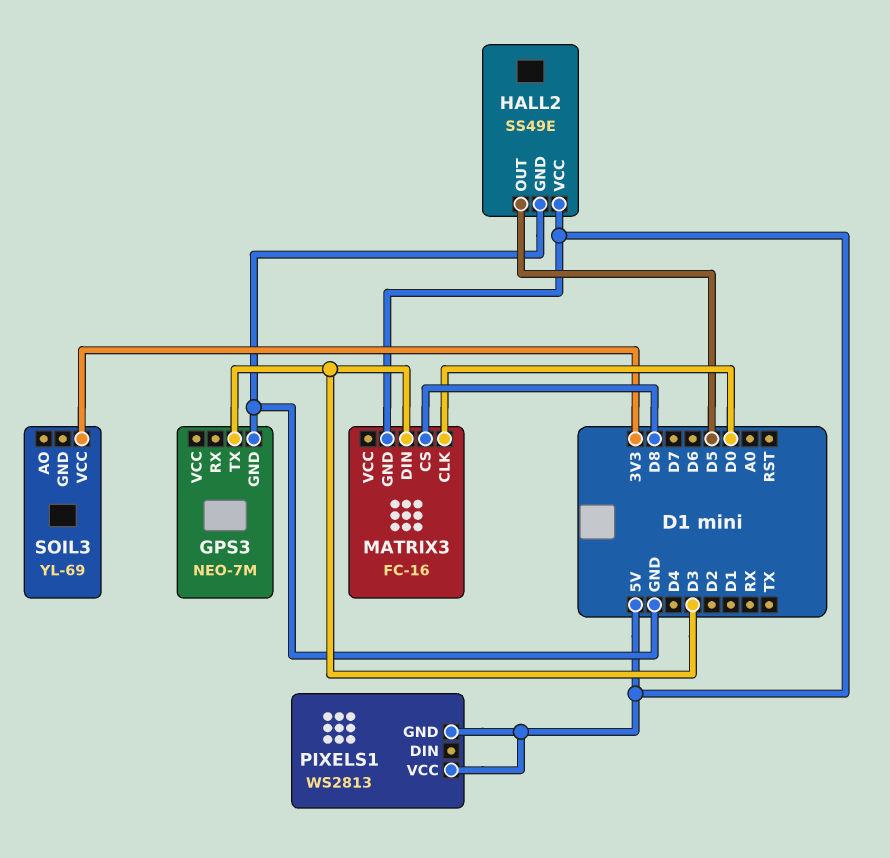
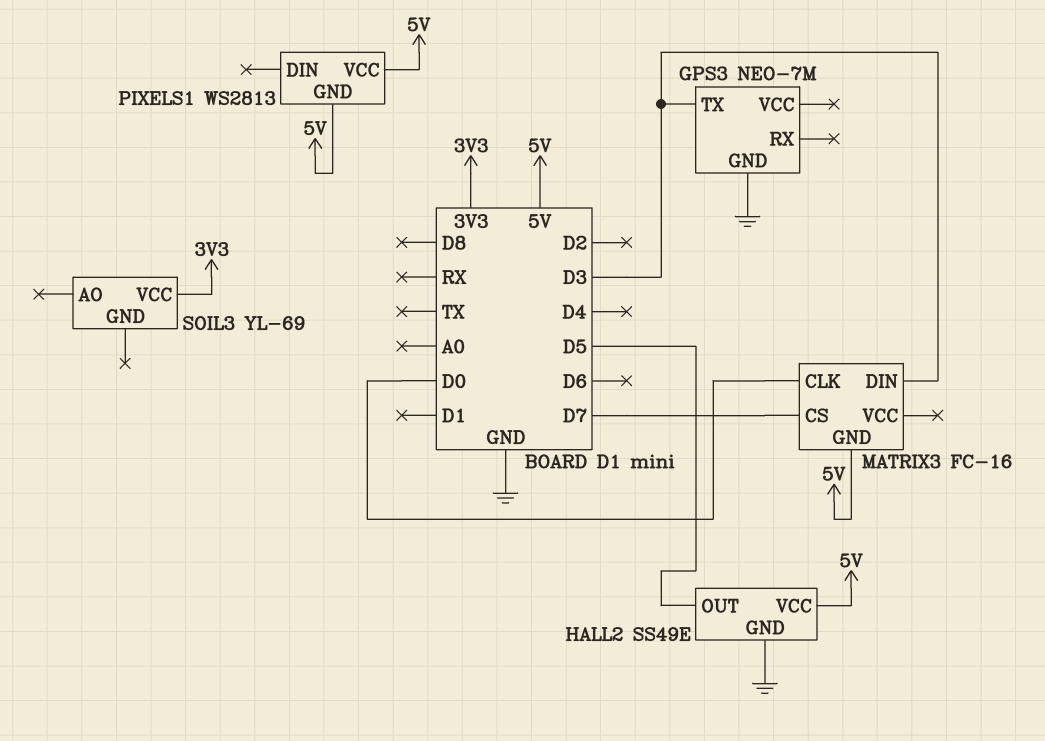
MATRIX3 pin CS: D8 -> D7

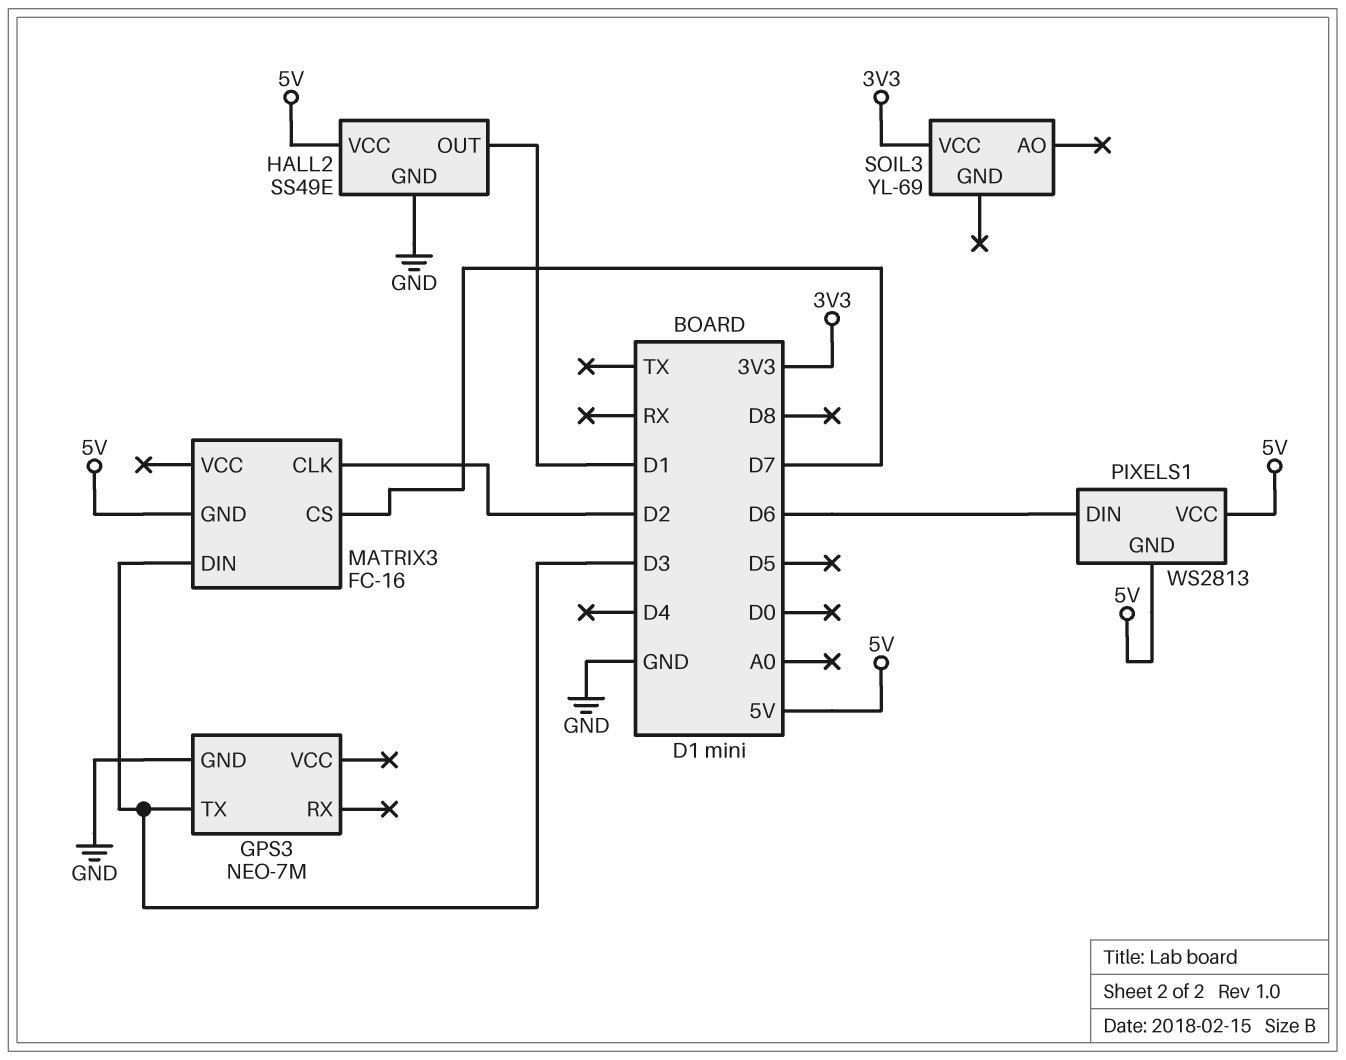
HALL2 pin OUT: D5 -> D1
MATRIX3 pin CLK: D0 -> D2
PIXELS1 pin DIN: none -> D6

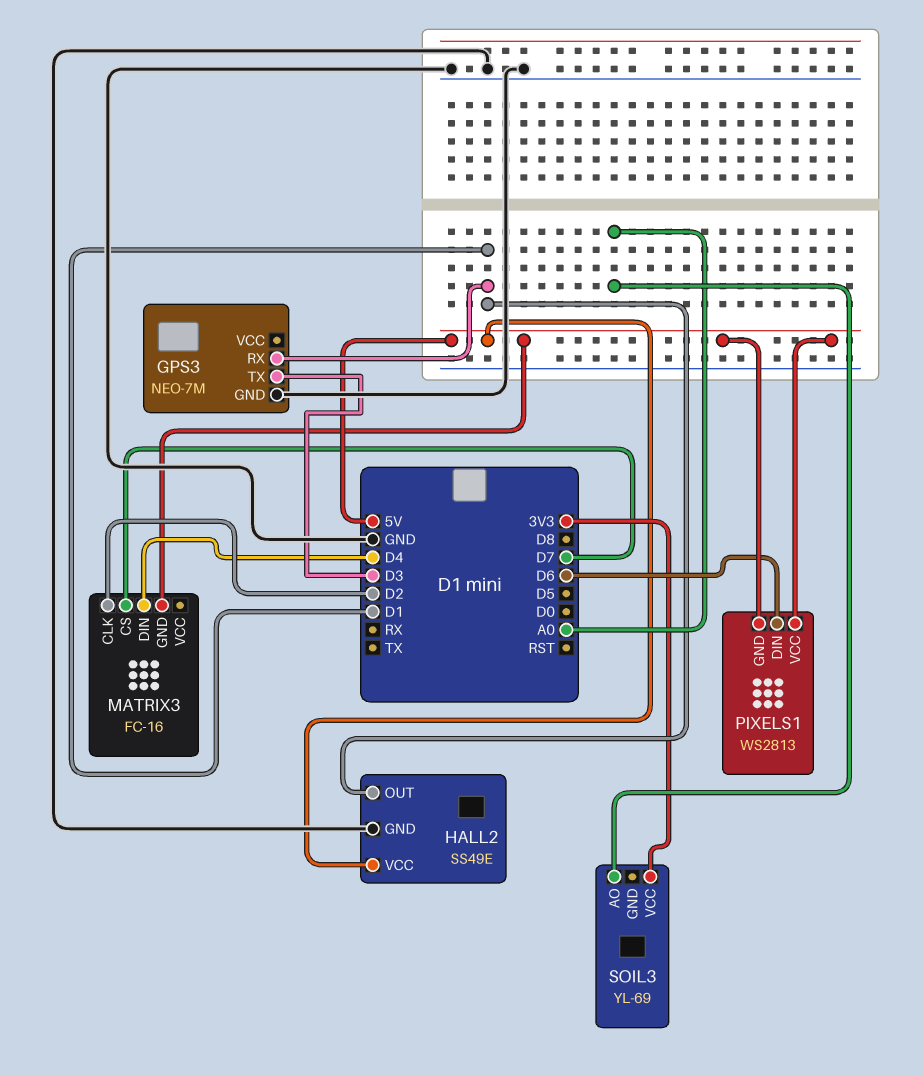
GPS3 pin RX: none -> D1
MATRIX3 pin DIN: D3 -> D4
SOIL3 pin AO: none -> A0

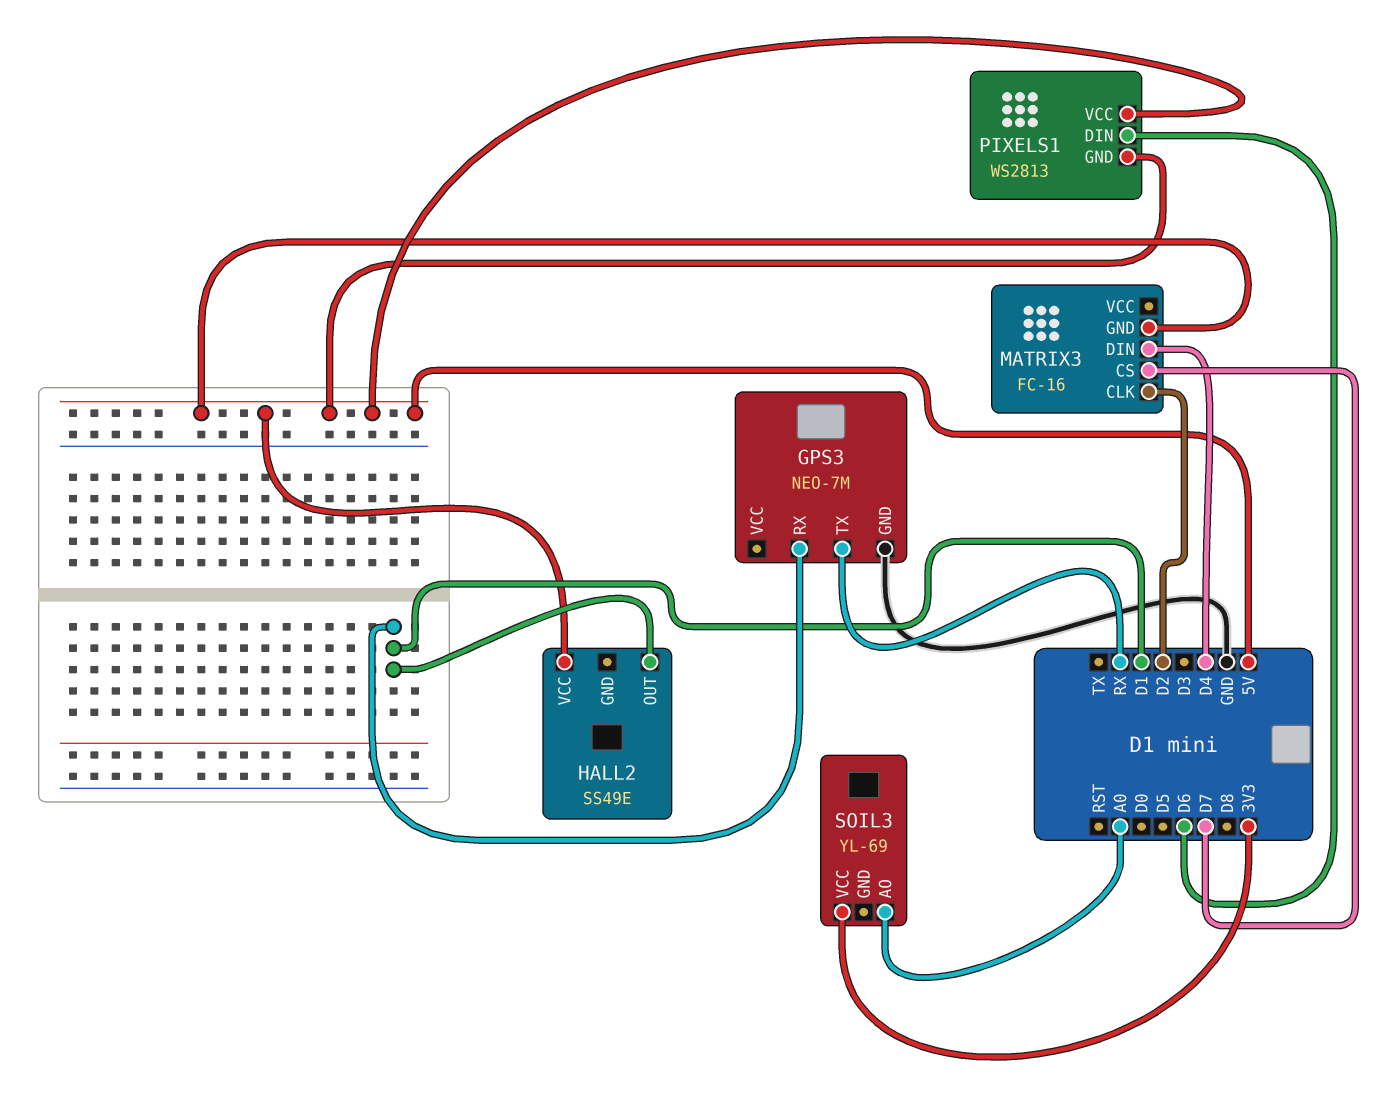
GPS3 pin TX: D3 -> RX
HALL2 pin GND: GND -> none

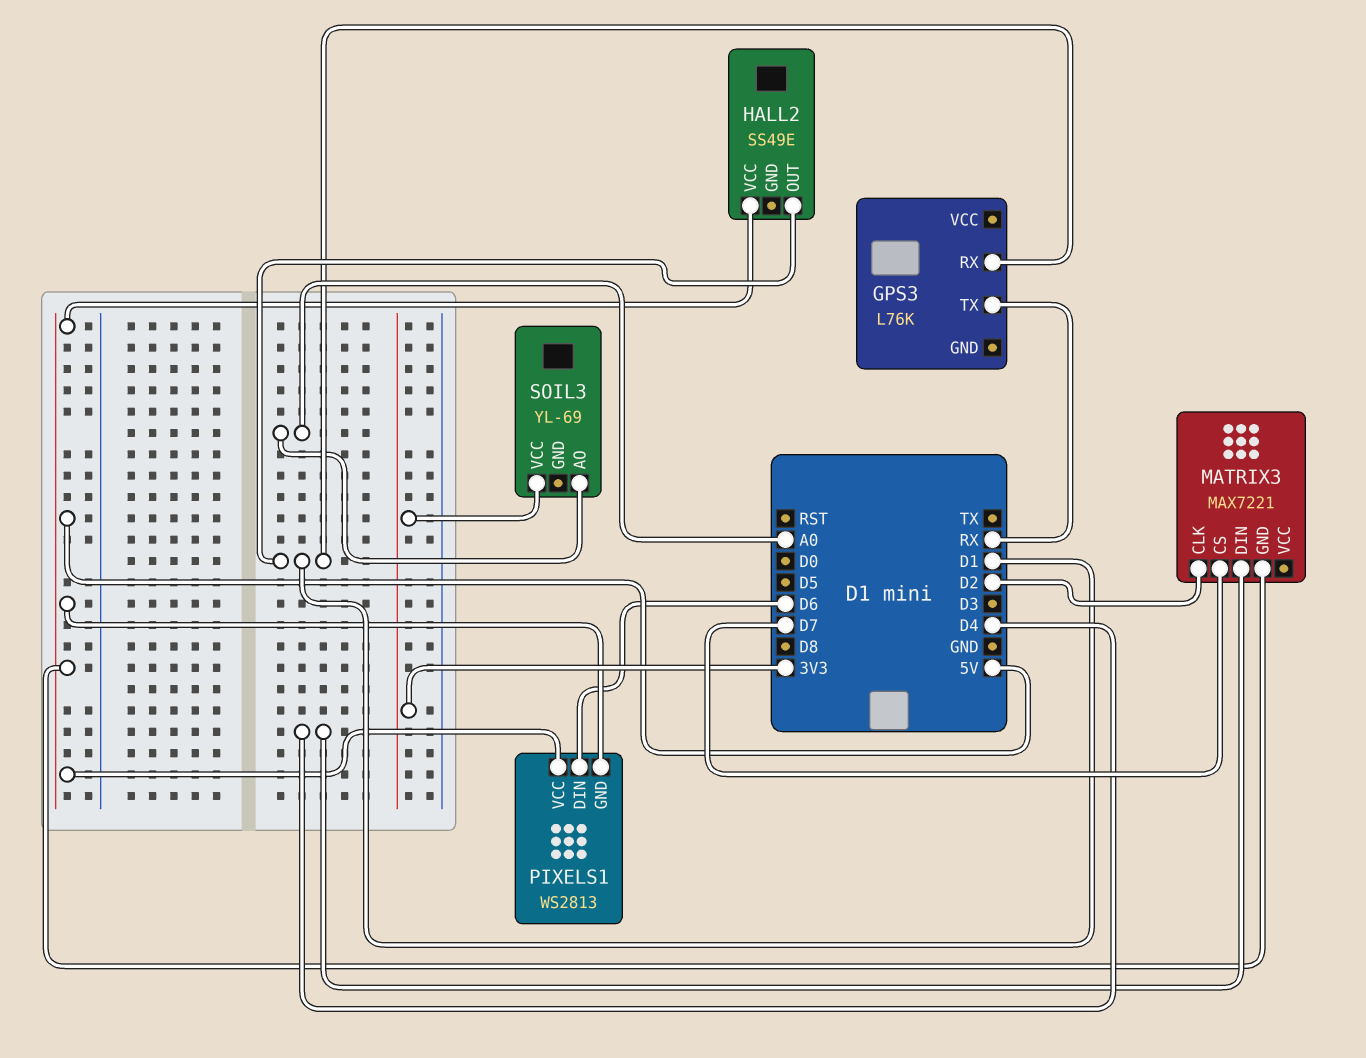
GPS3: NEO-7M -> L76K
GPS3 pin GND: GND -> none
MATRIX3: FC-16 -> MAX7221

